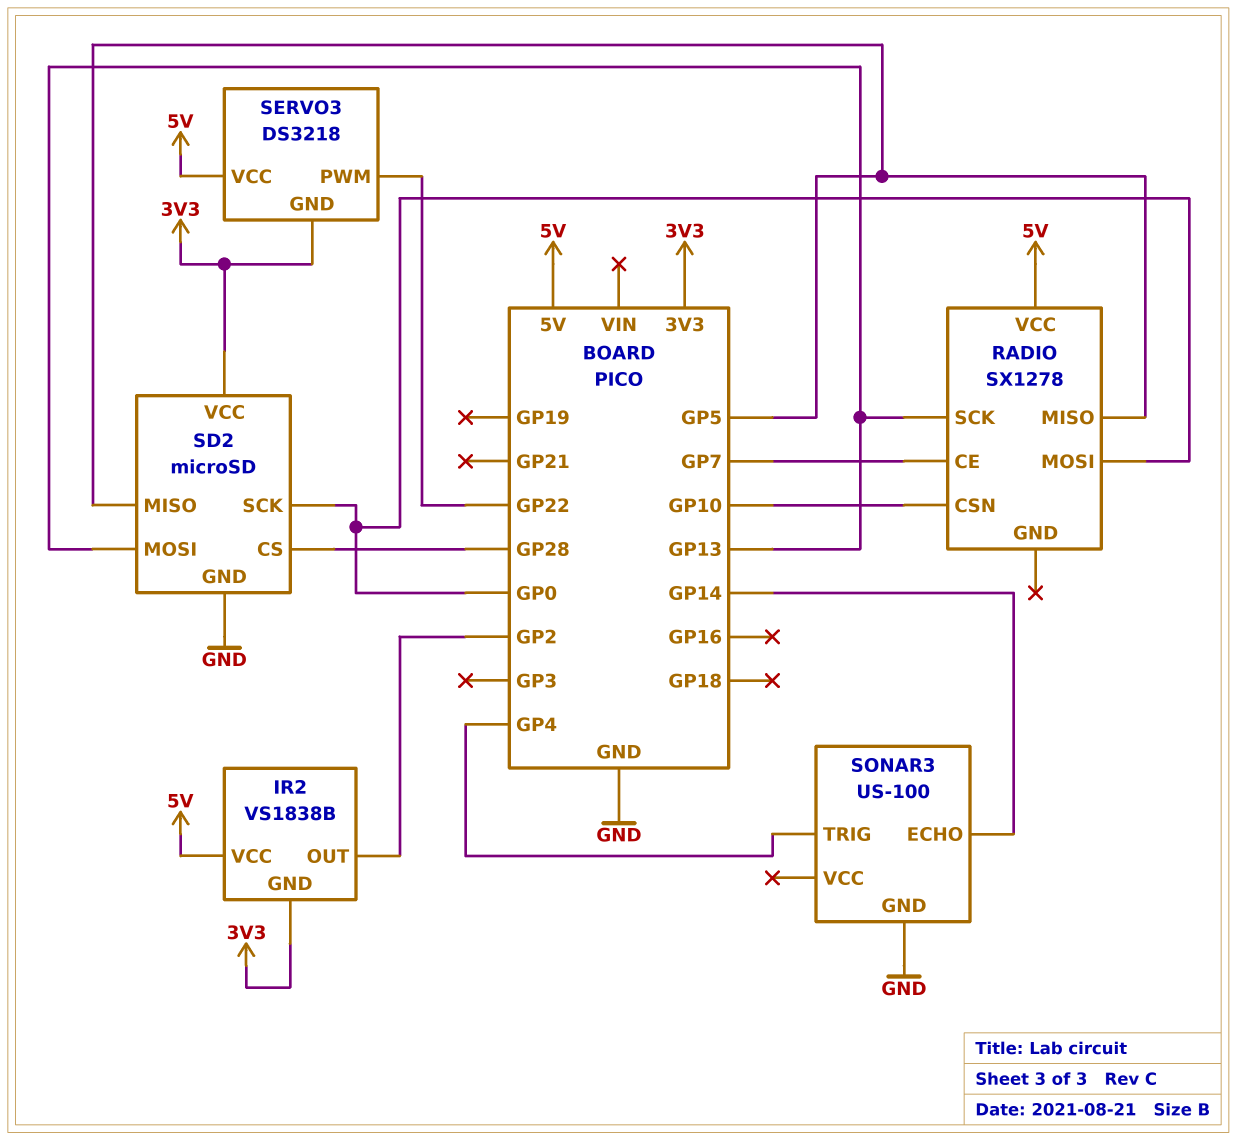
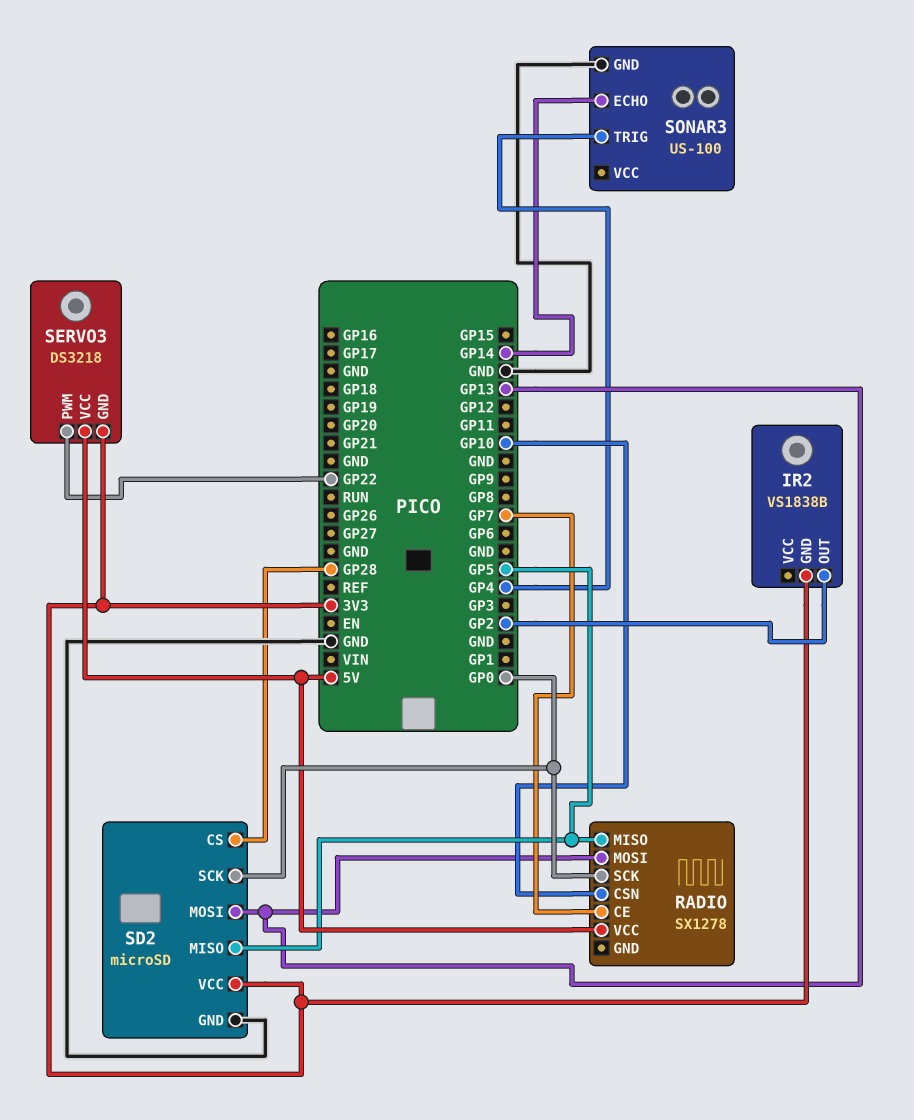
IR2 pin VCC: 5V -> none
RADIO pin MOSI: GP0 -> GP13
RADIO pin SCK: GP13 -> GP0

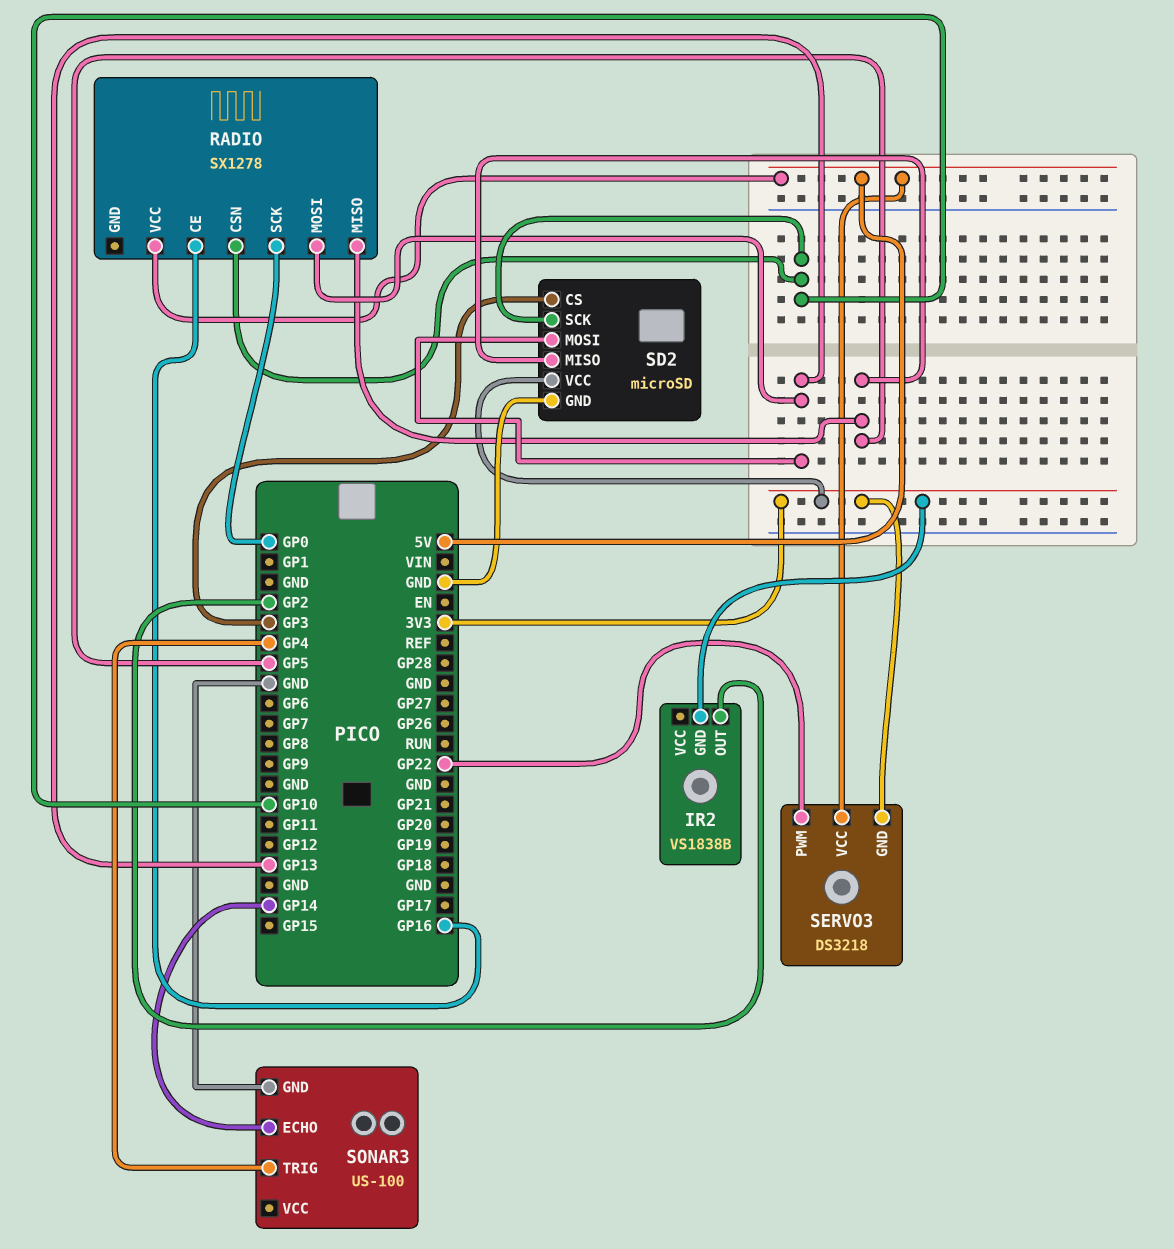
RADIO pin CE: GP7 -> GP16
SD2 pin CS: GP28 -> GP3
SD2 pin SCK: GP0 -> GP10

